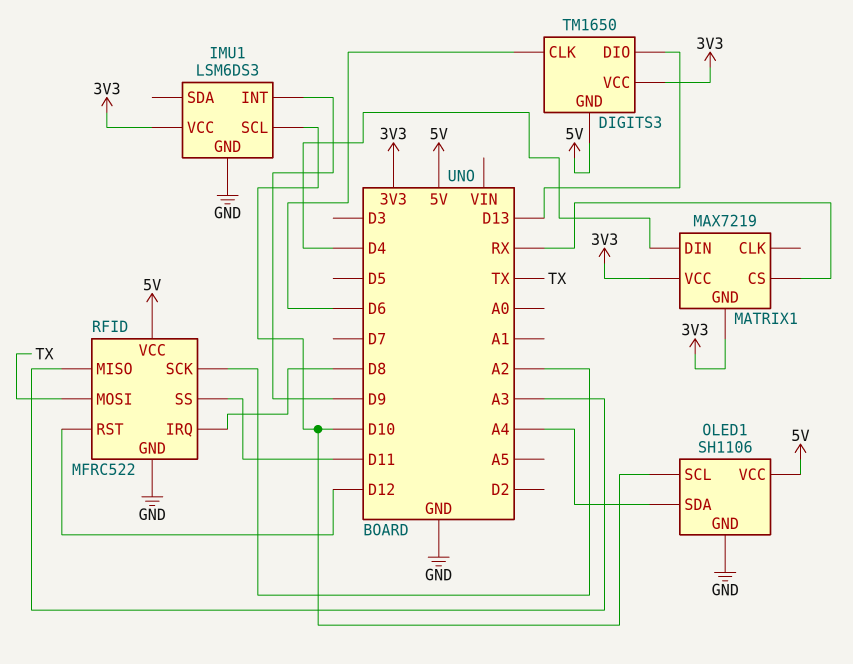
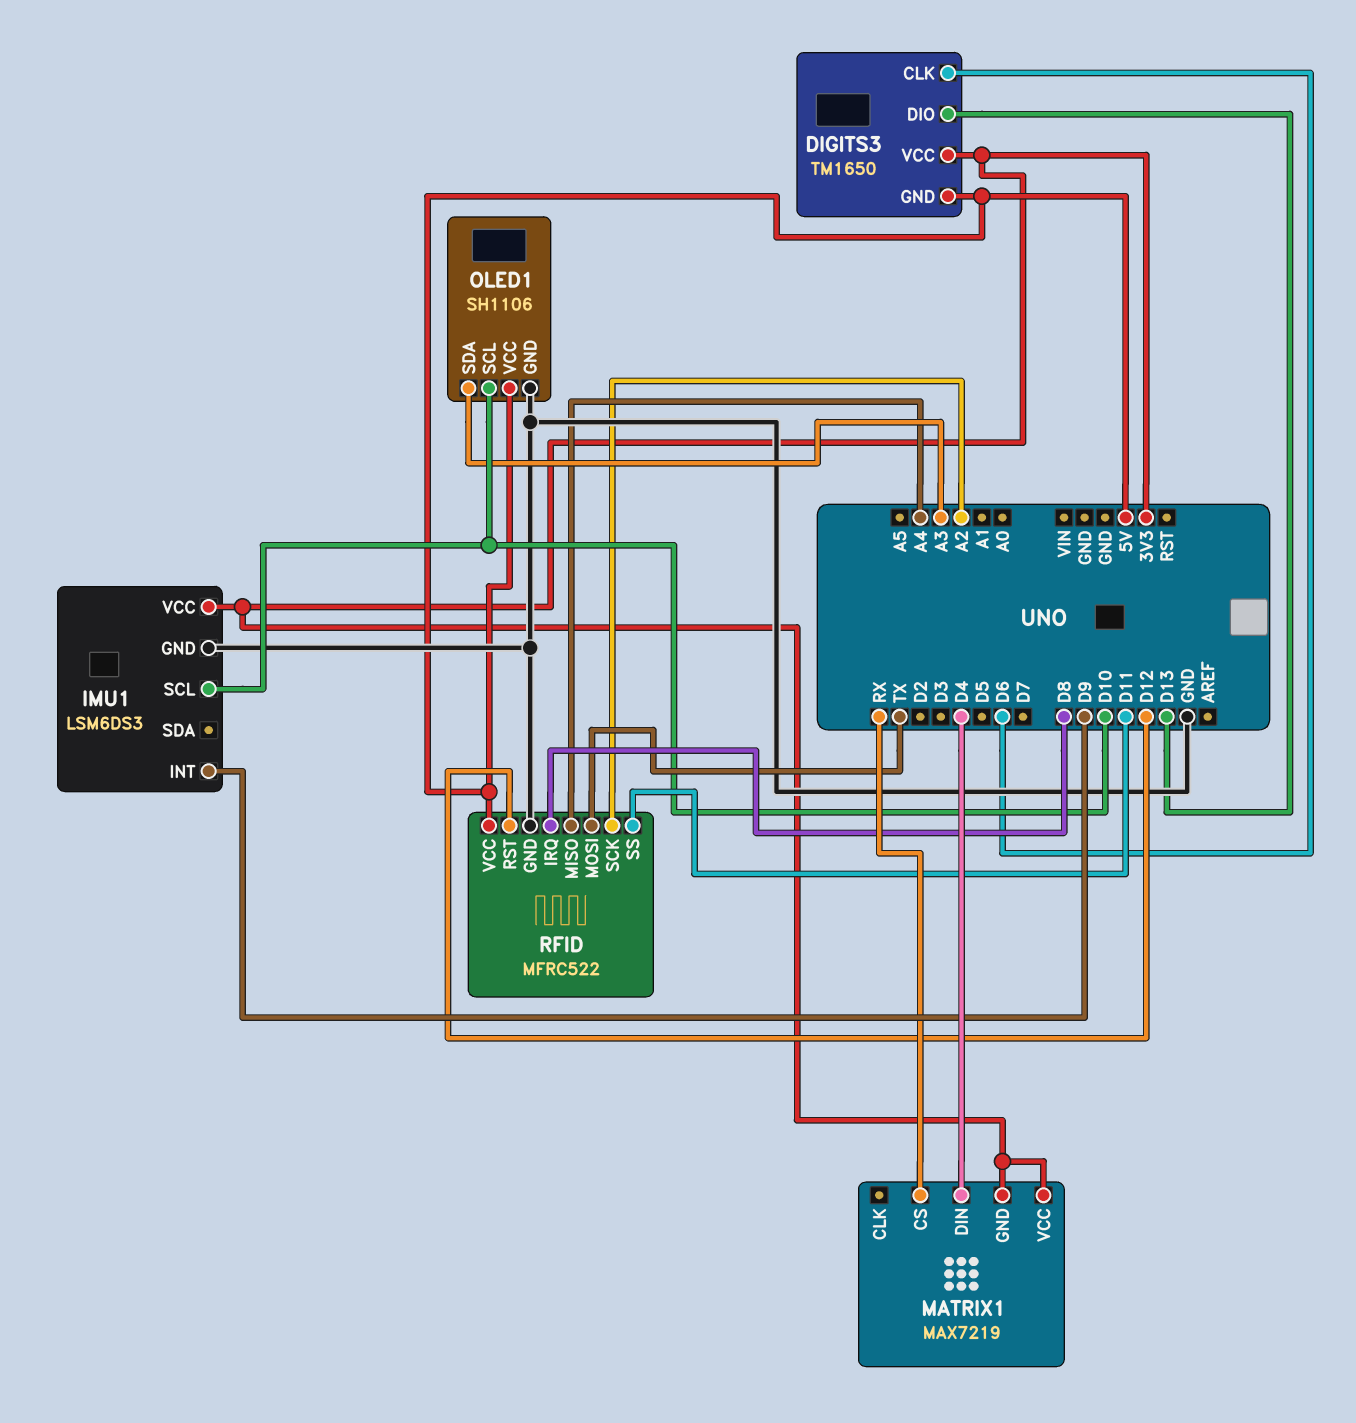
OLED1 pin SDA: A4 -> A3
RFID pin MISO: A3 -> A4

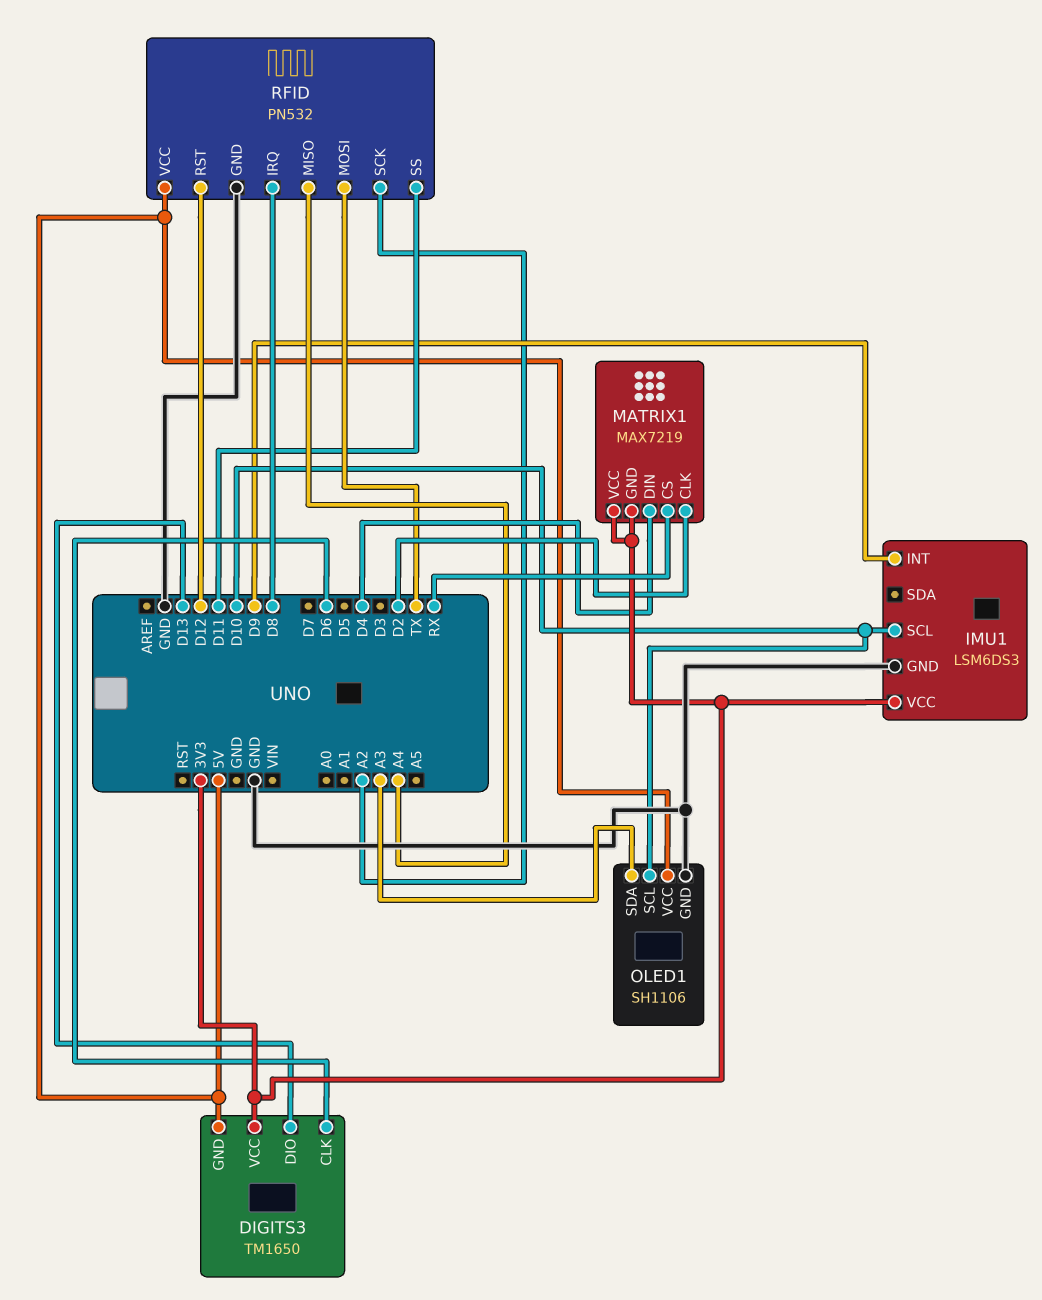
MATRIX1 pin CLK: none -> D2
RFID: MFRC522 -> PN532

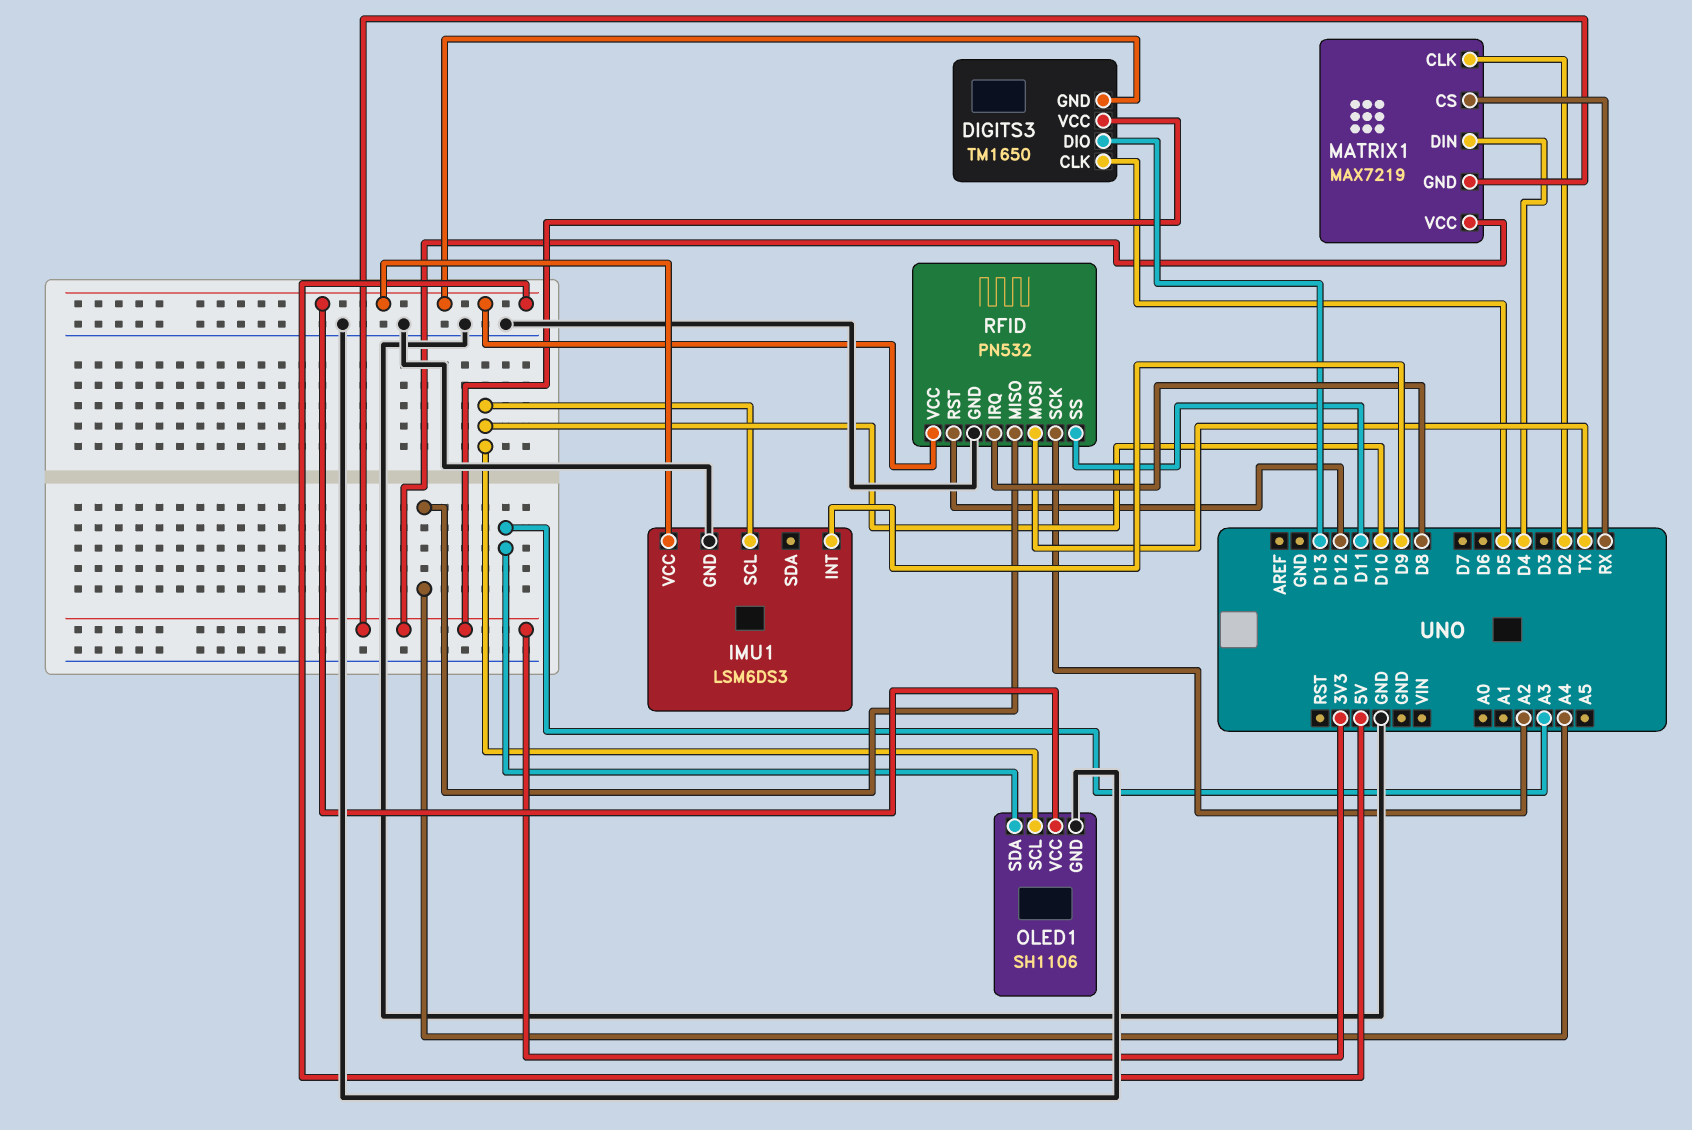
DIGITS3 pin CLK: D6 -> D5
IMU1 pin VCC: 3V3 -> 5V

